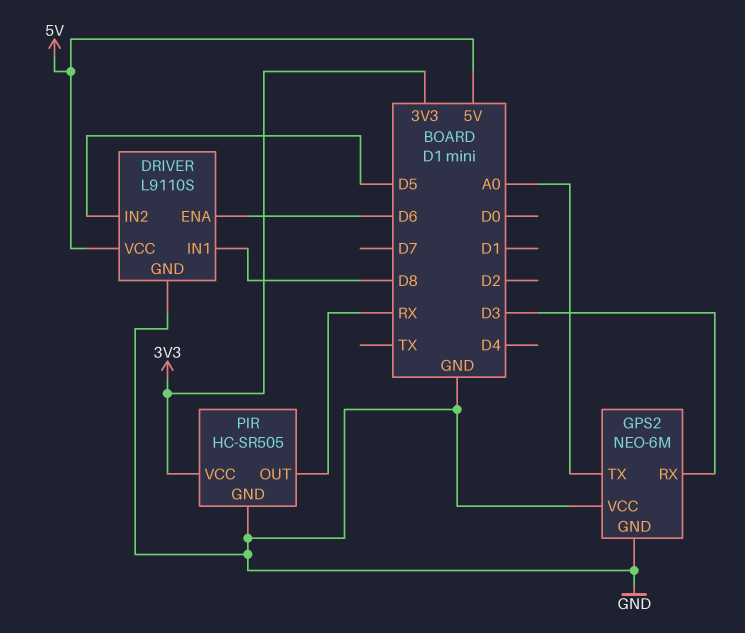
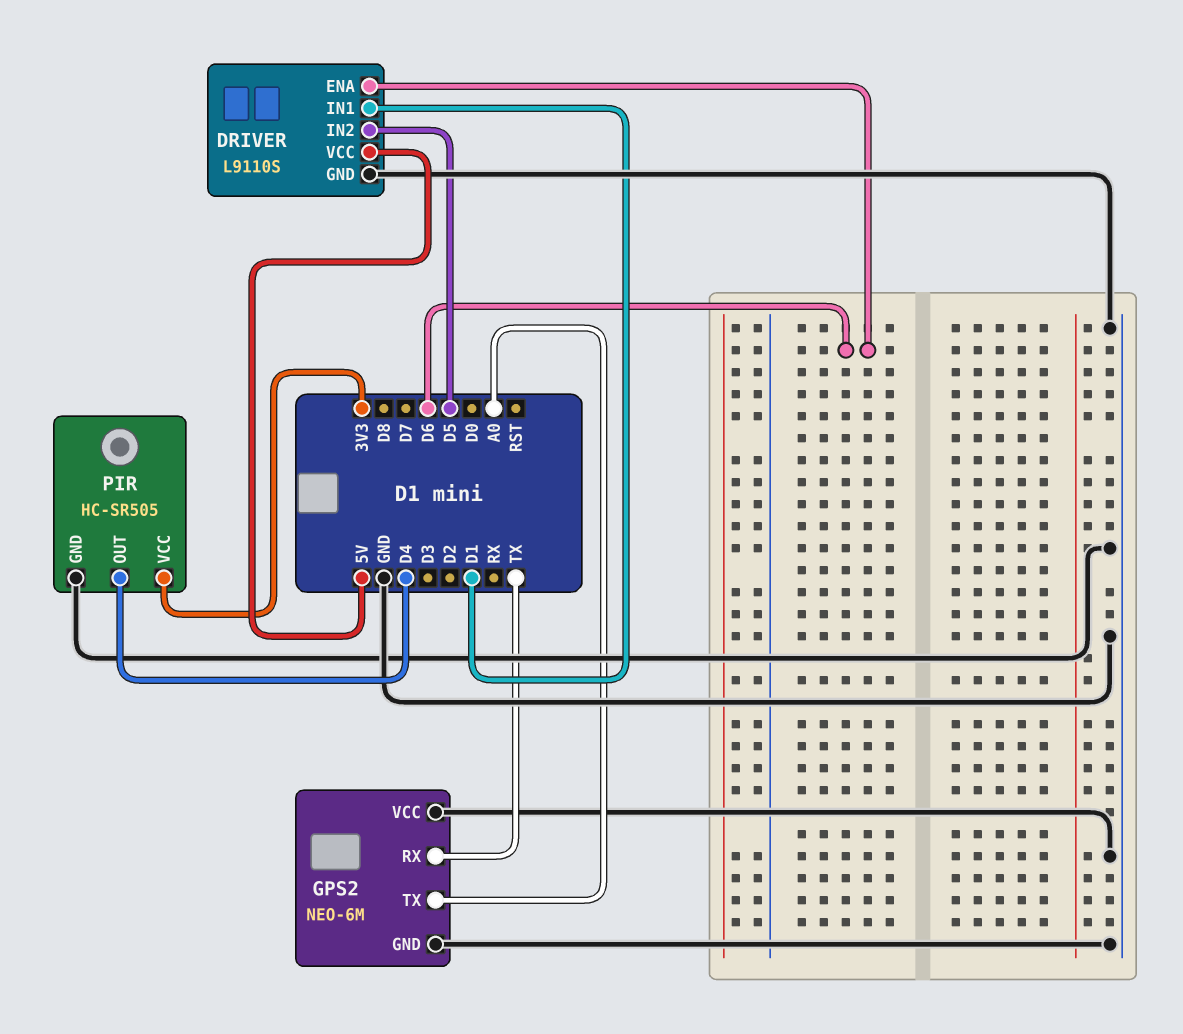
DRIVER pin IN1: D8 -> D1
GPS2 pin RX: D3 -> TX
PIR pin OUT: RX -> D4

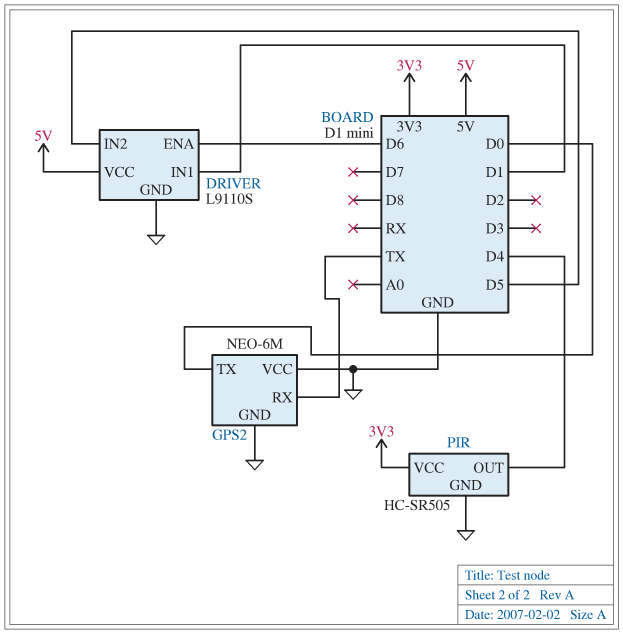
GPS2 pin TX: A0 -> D0

